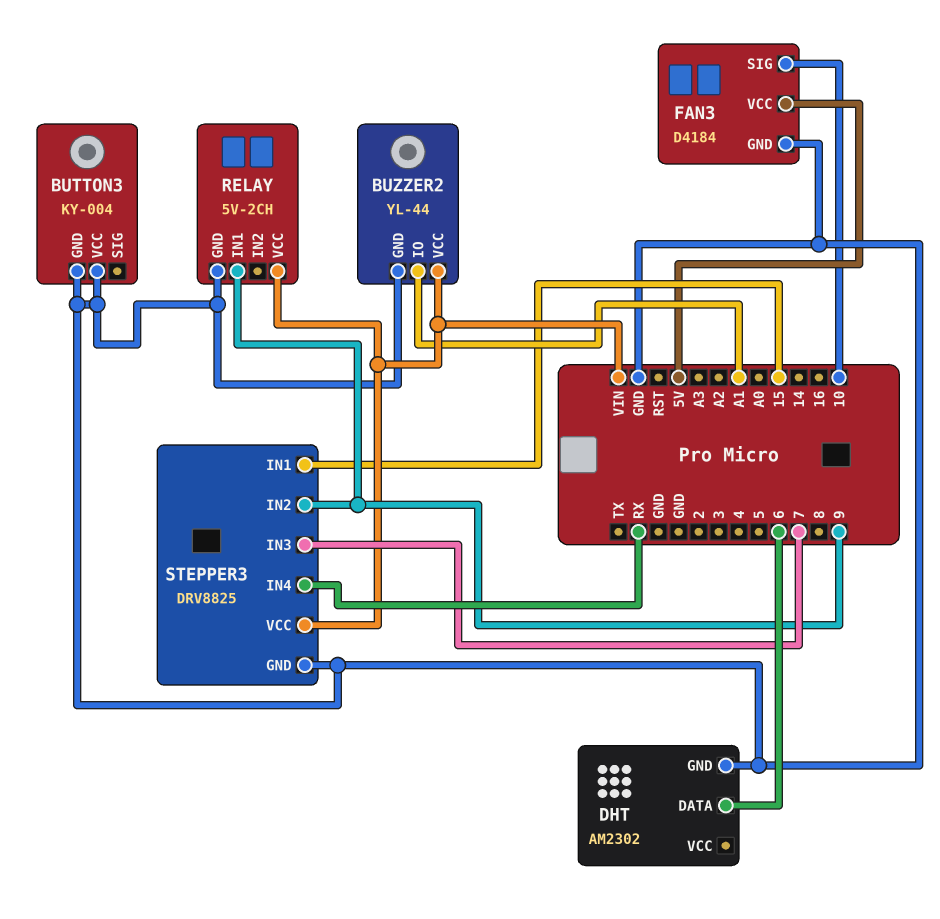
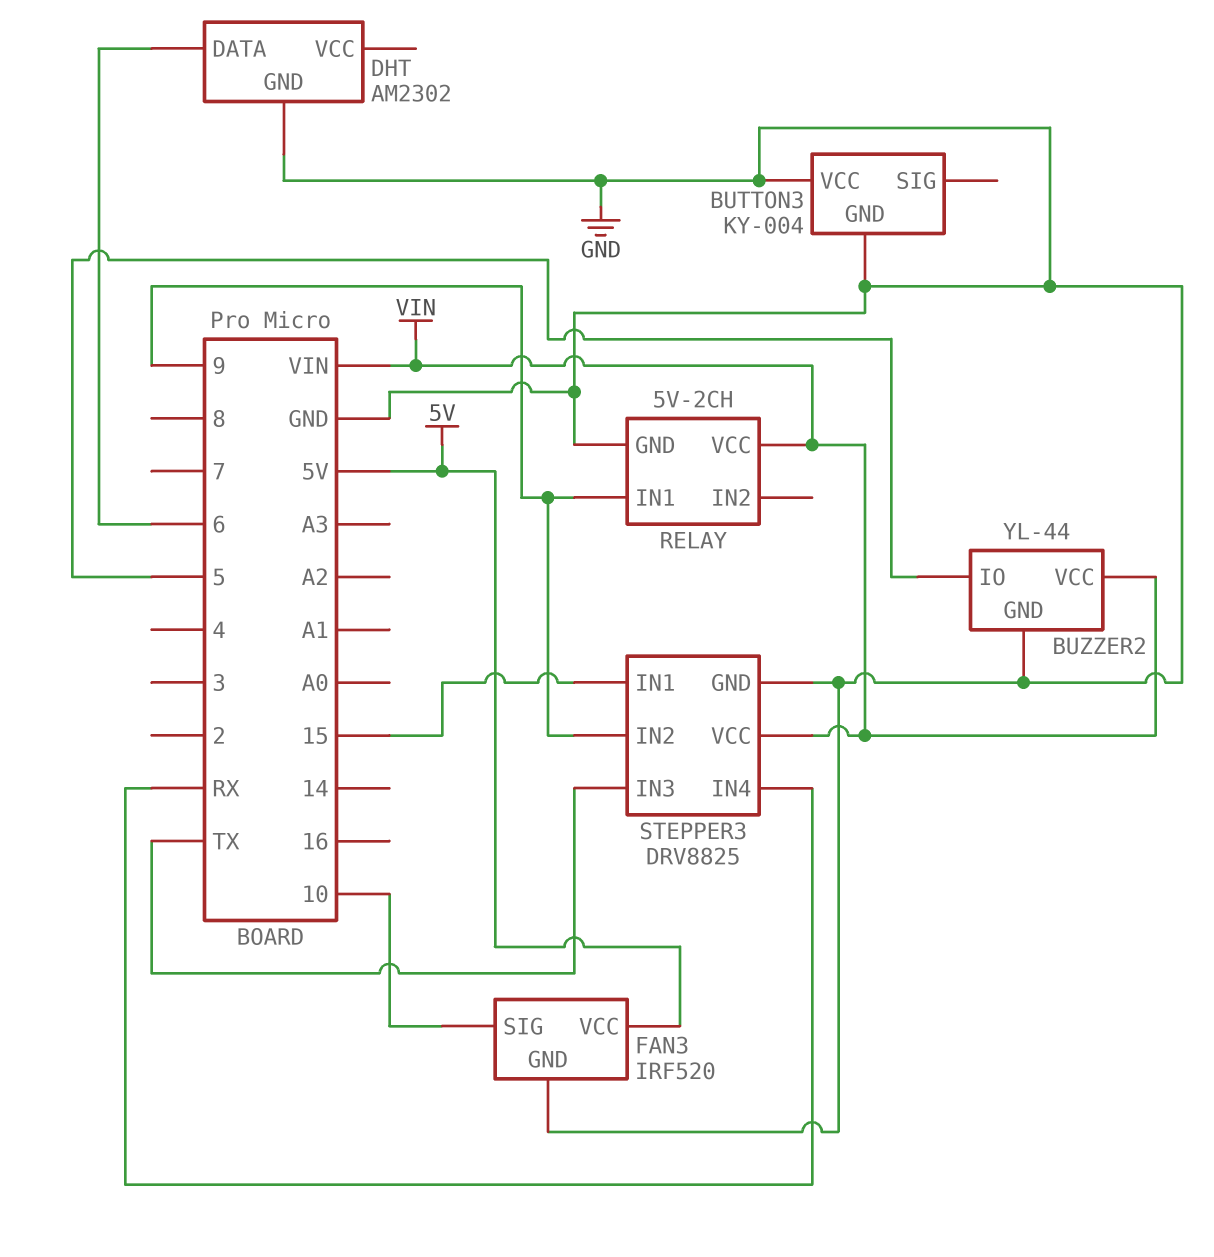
BUZZER2 pin IO: A1 -> 5
FAN3: D4184 -> IRF520
STEPPER3 pin IN3: 7 -> TX

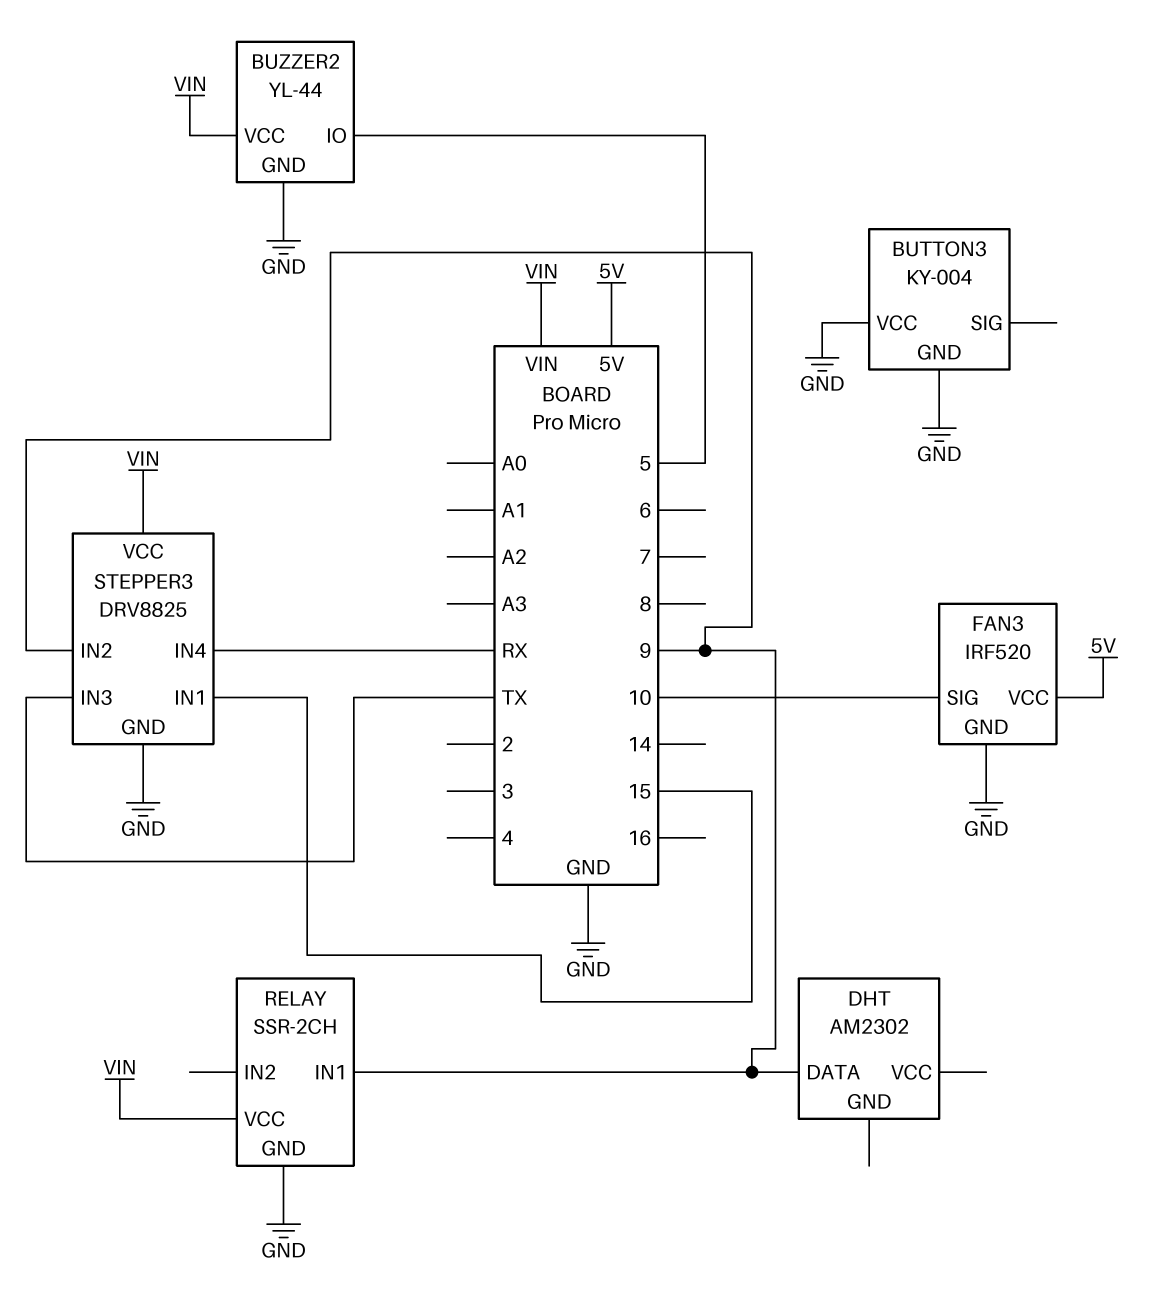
DHT pin DATA: 6 -> 9
DHT pin GND: GND -> none
RELAY: 5V-2CH -> SSR-2CH

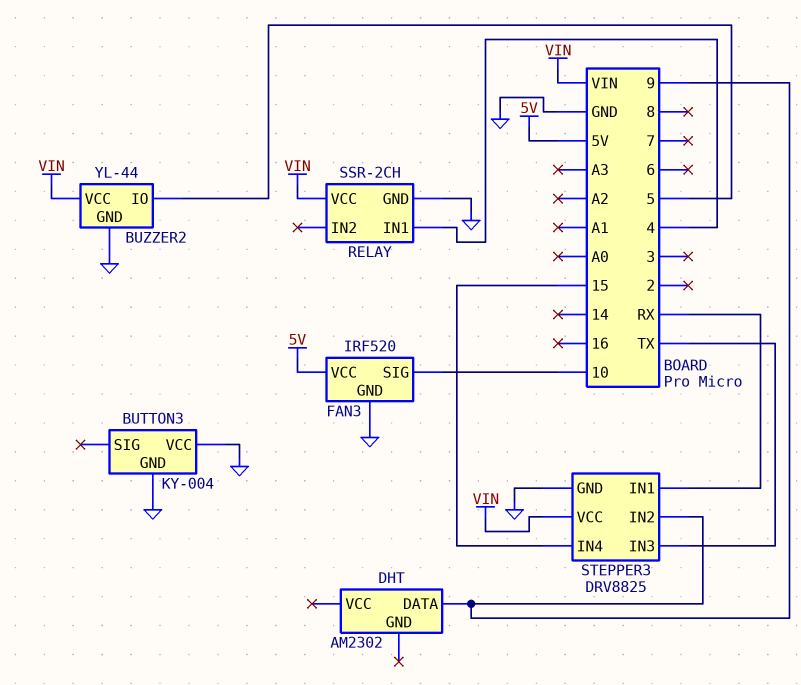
RELAY pin IN1: 9 -> 4
STEPPER3 pin IN1: 15 -> RX
STEPPER3 pin IN4: RX -> 15

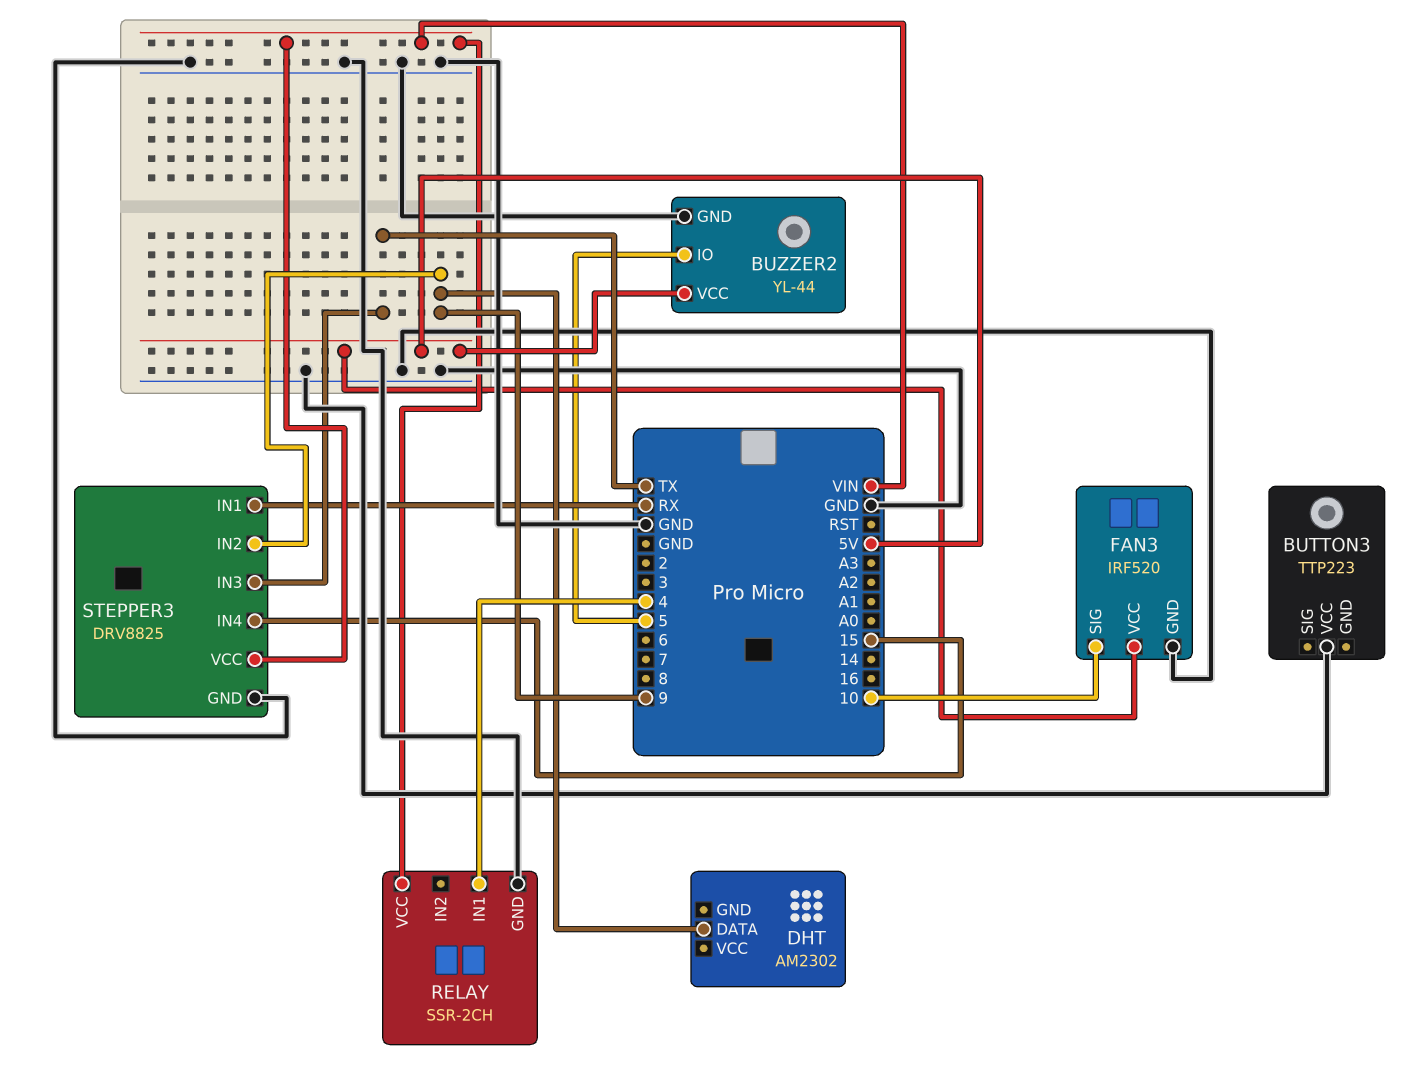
BUTTON3: KY-004 -> TTP223
BUTTON3 pin GND: GND -> none
BUZZER2 pin VCC: VIN -> 5V

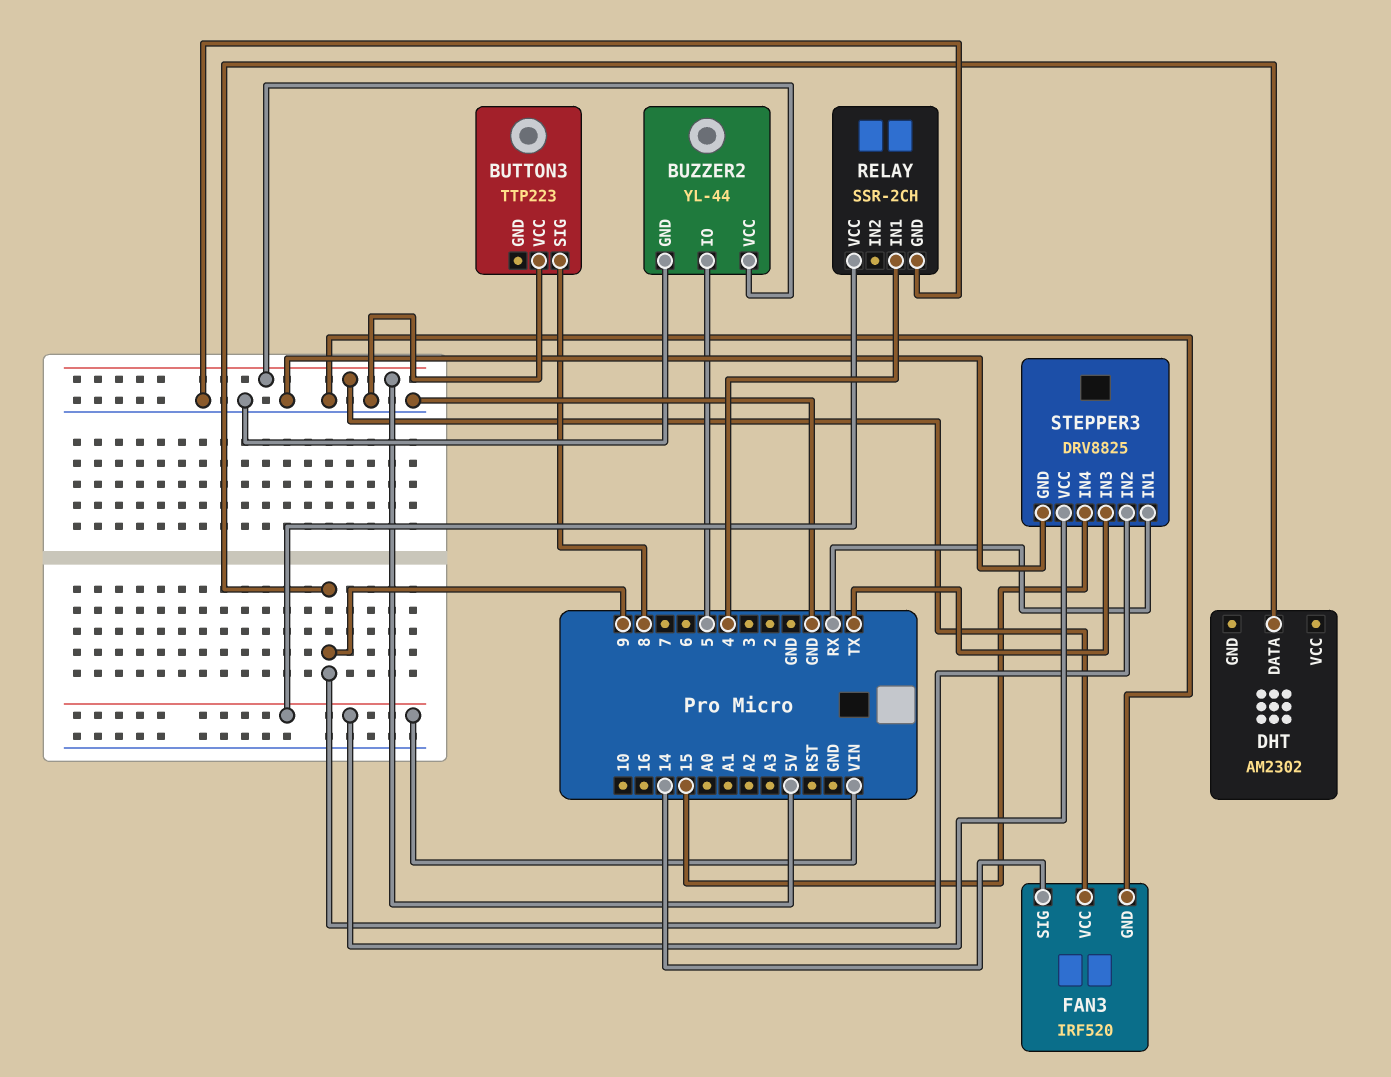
BUTTON3 pin SIG: none -> 8
FAN3 pin SIG: 10 -> 14

